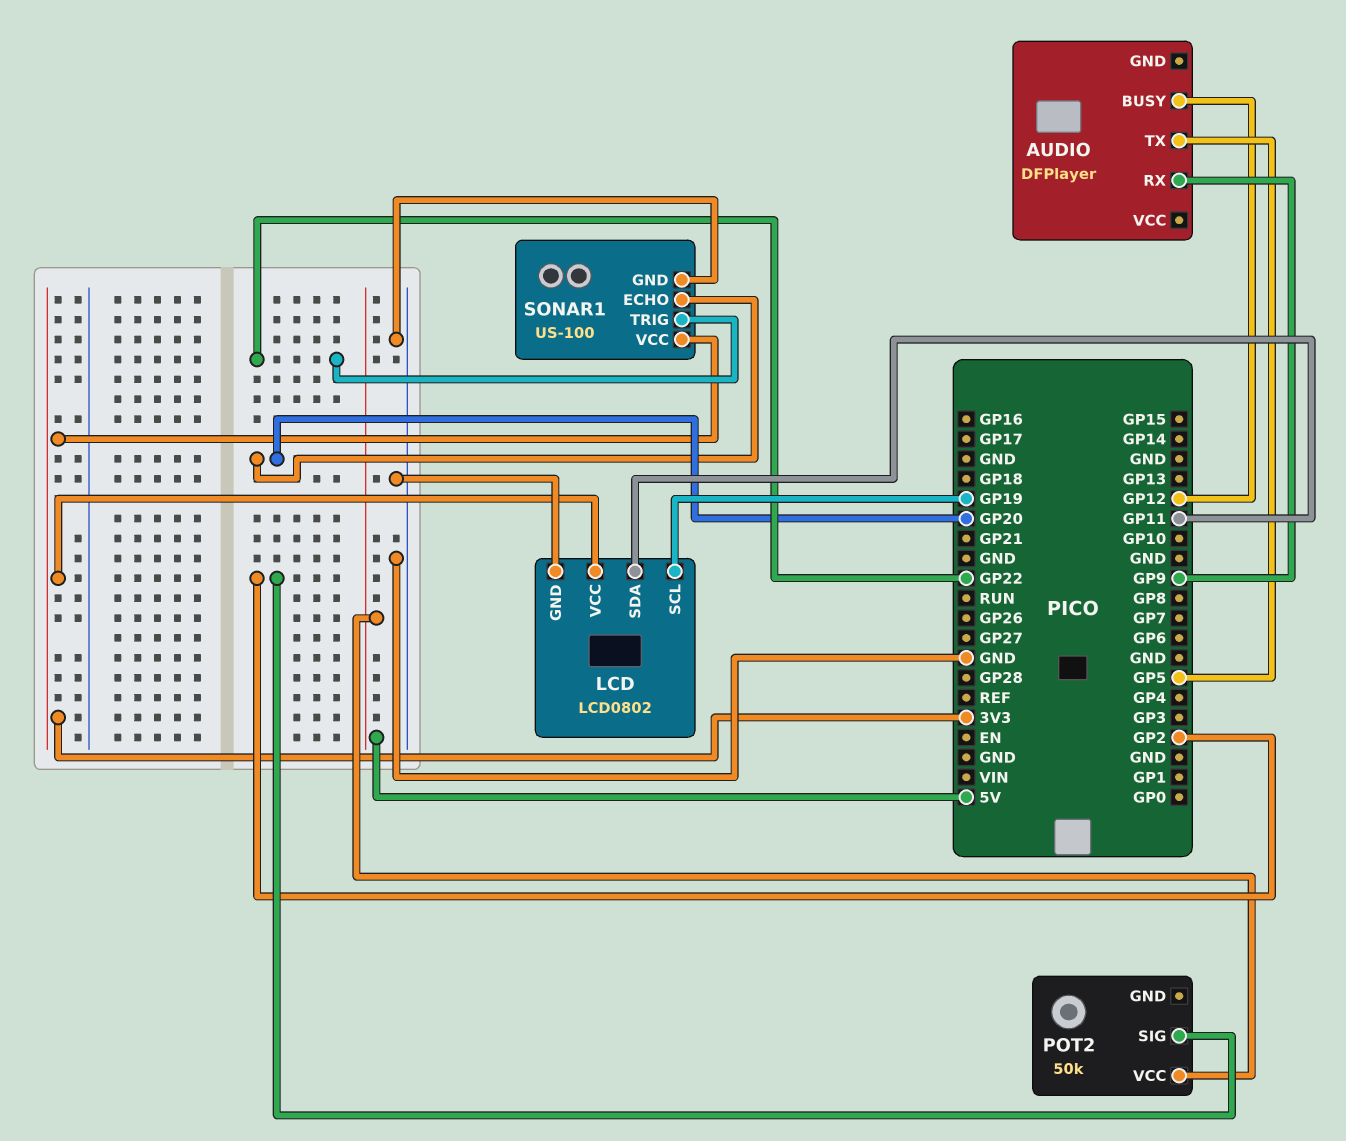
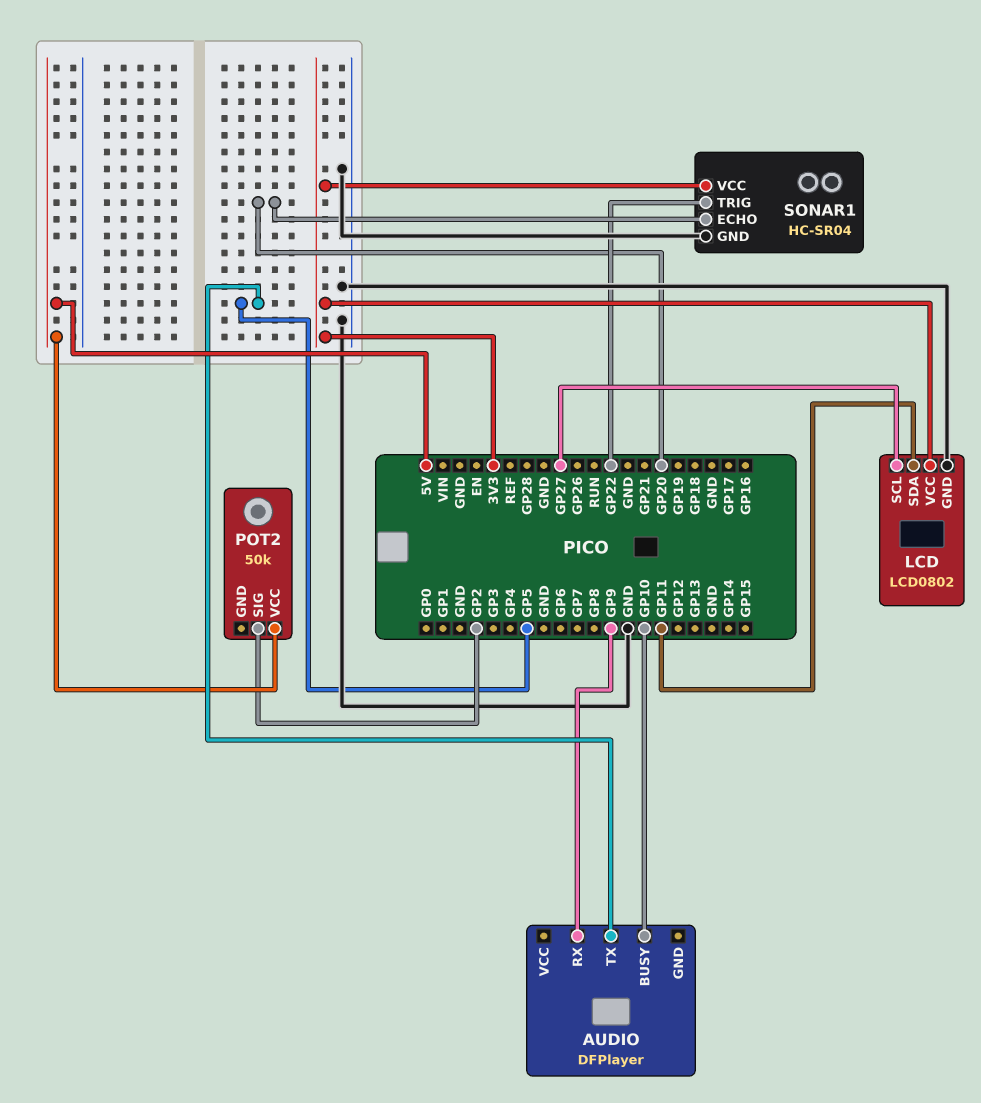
AUDIO pin BUSY: GP12 -> GP10
LCD pin SCL: GP19 -> GP27
SONAR1: US-100 -> HC-SR04

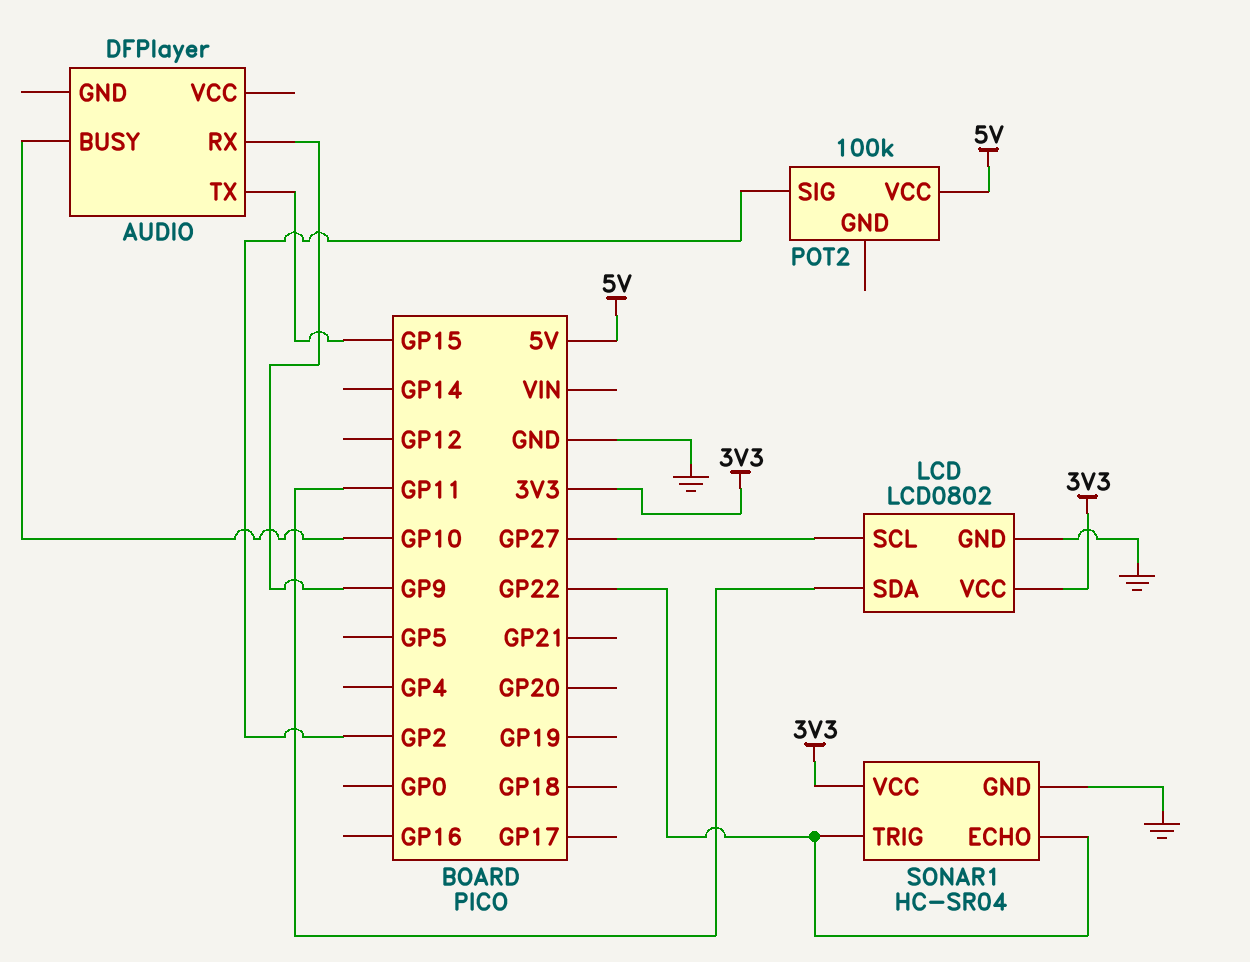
AUDIO pin TX: GP5 -> GP15
POT2: 50k -> 100k
SONAR1 pin ECHO: GP20 -> GP22

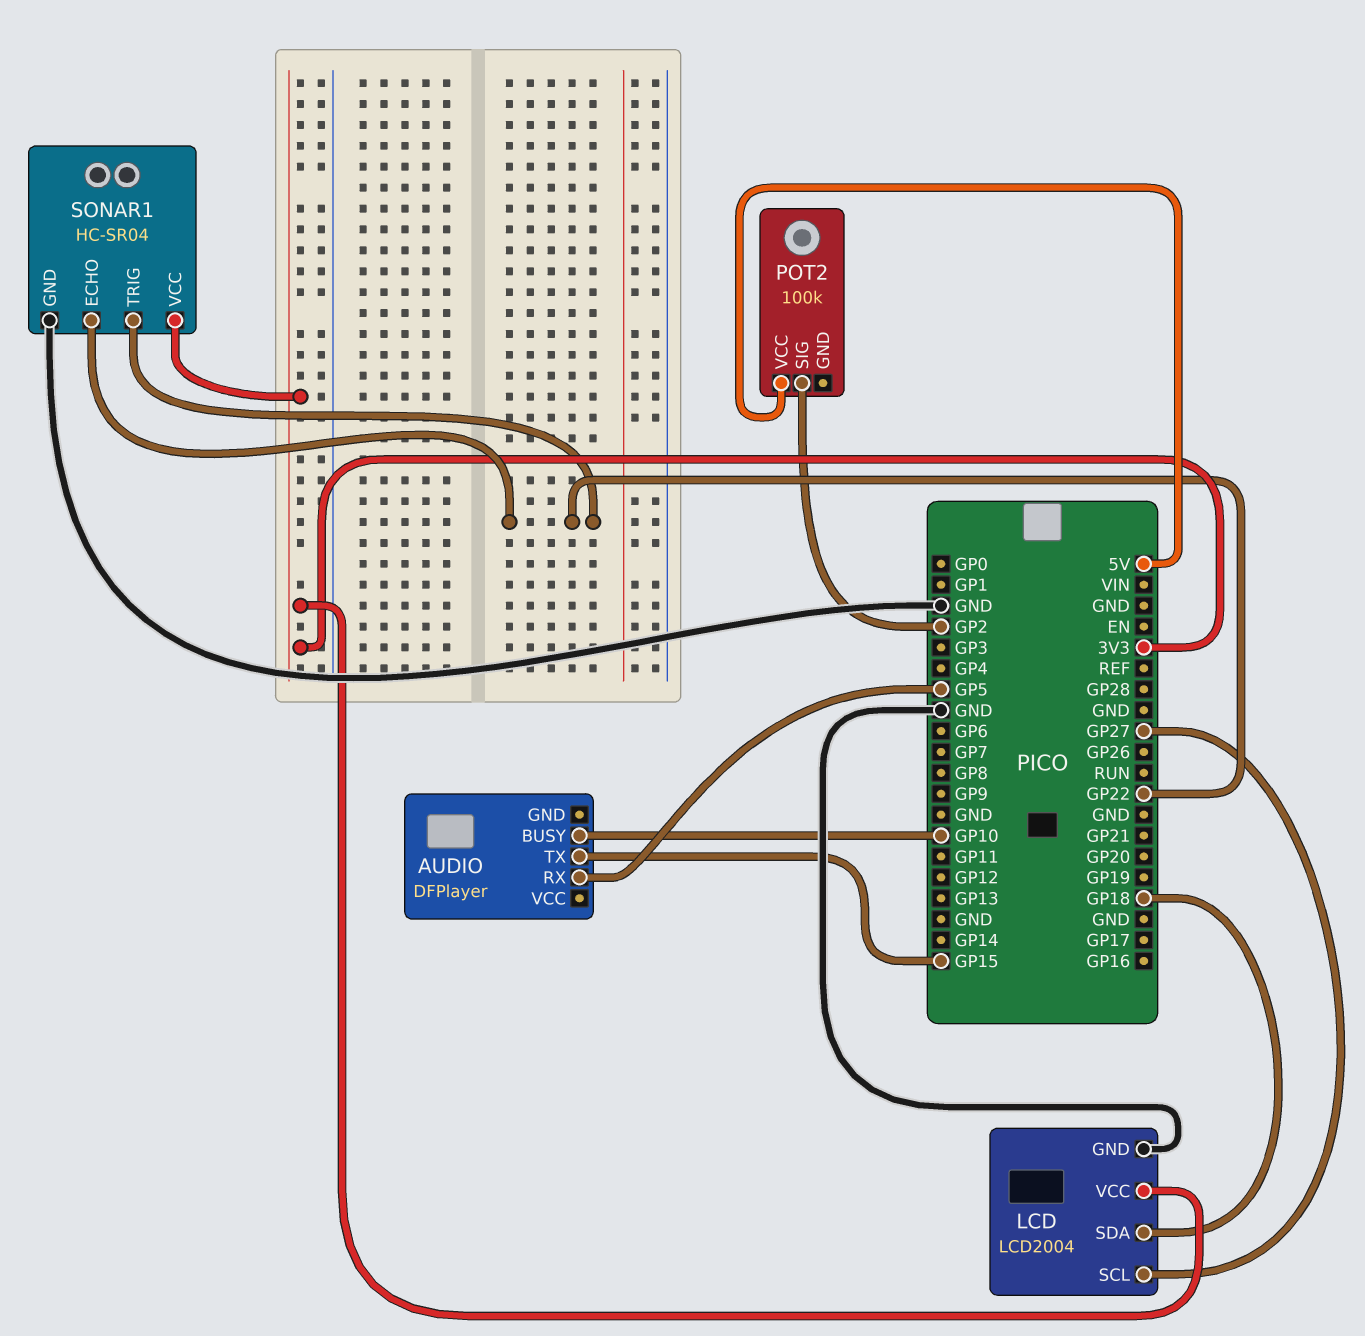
AUDIO pin RX: GP9 -> GP5
LCD: LCD0802 -> LCD2004
LCD pin SDA: GP11 -> GP18

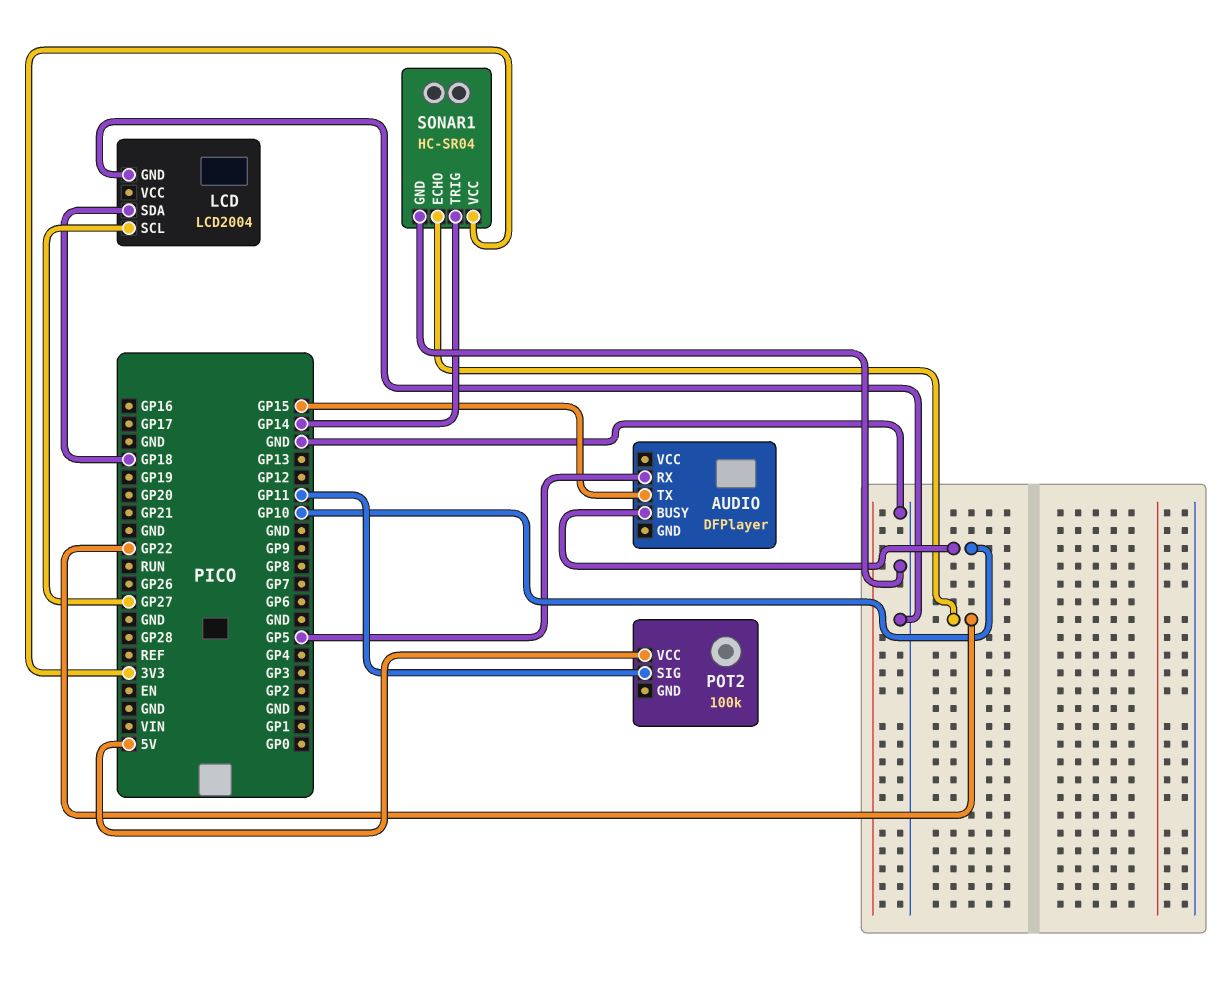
LCD pin VCC: 3V3 -> none
POT2 pin SIG: GP2 -> GP11
SONAR1 pin TRIG: GP22 -> GP14

